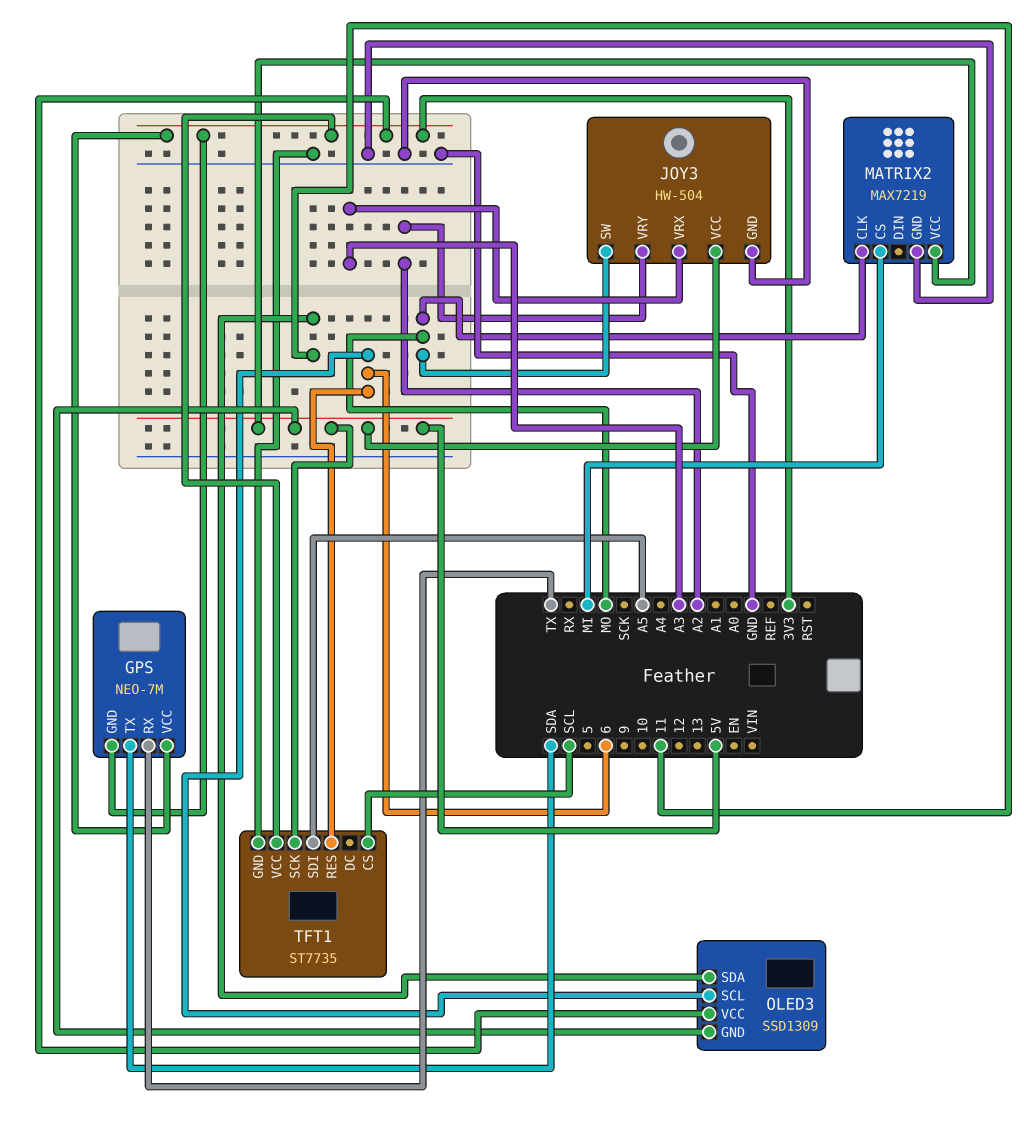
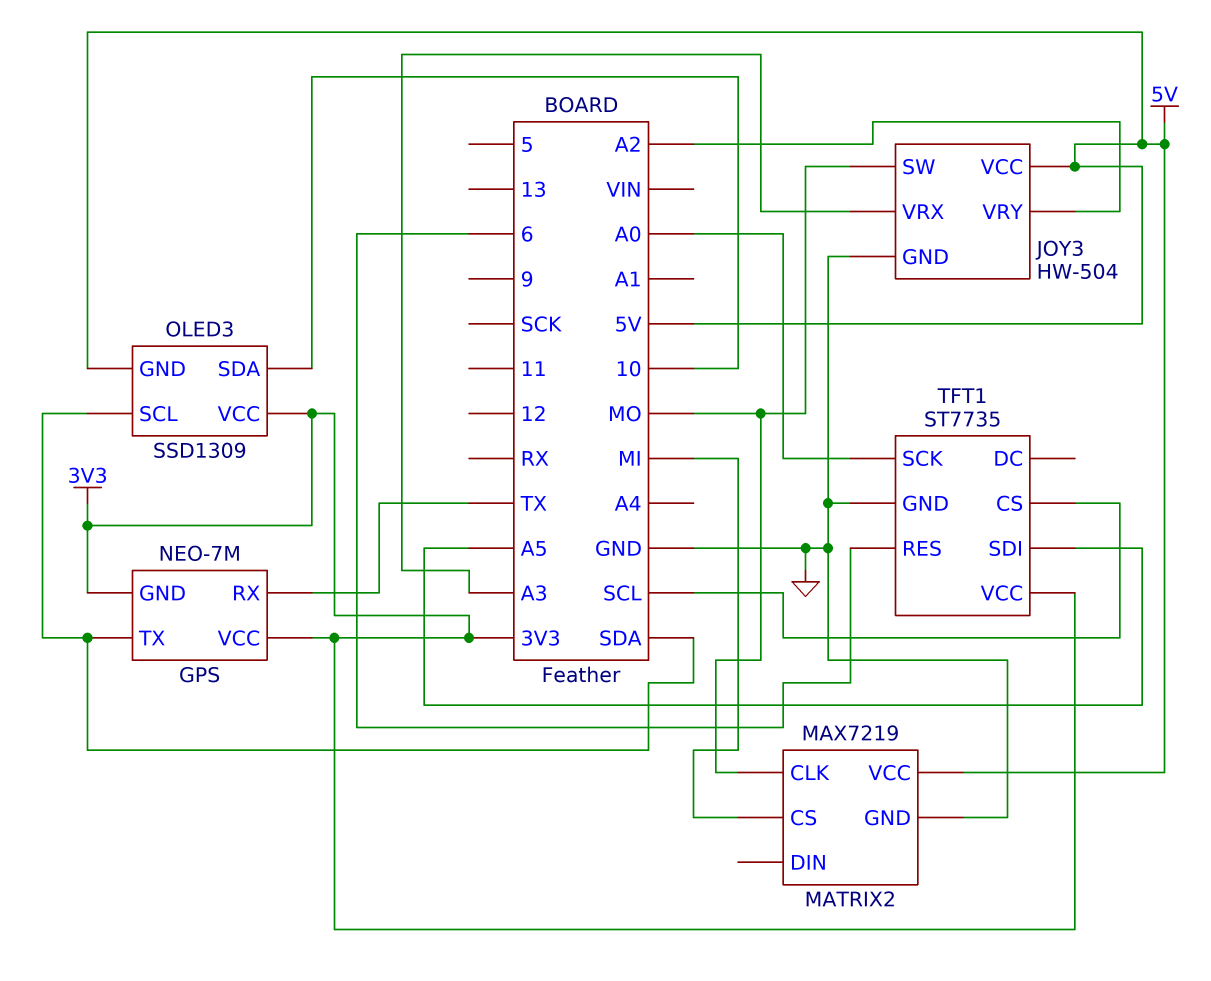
OLED3 pin SCL: 6 -> SDA
OLED3 pin SDA: 11 -> 10
TFT1 pin SCK: 5V -> A0

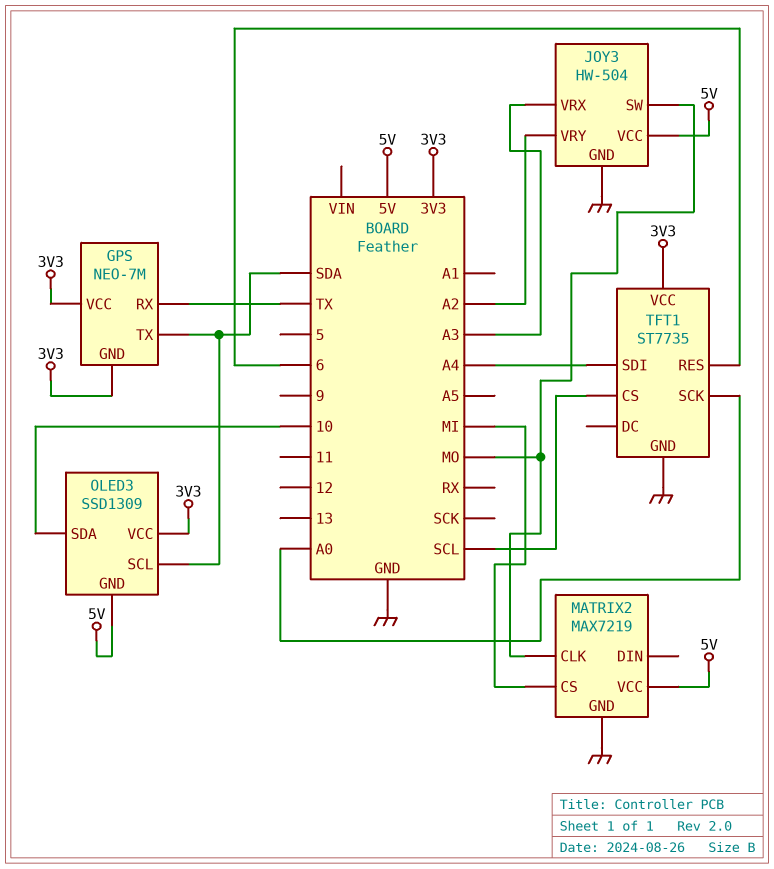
TFT1 pin SDI: A5 -> A4

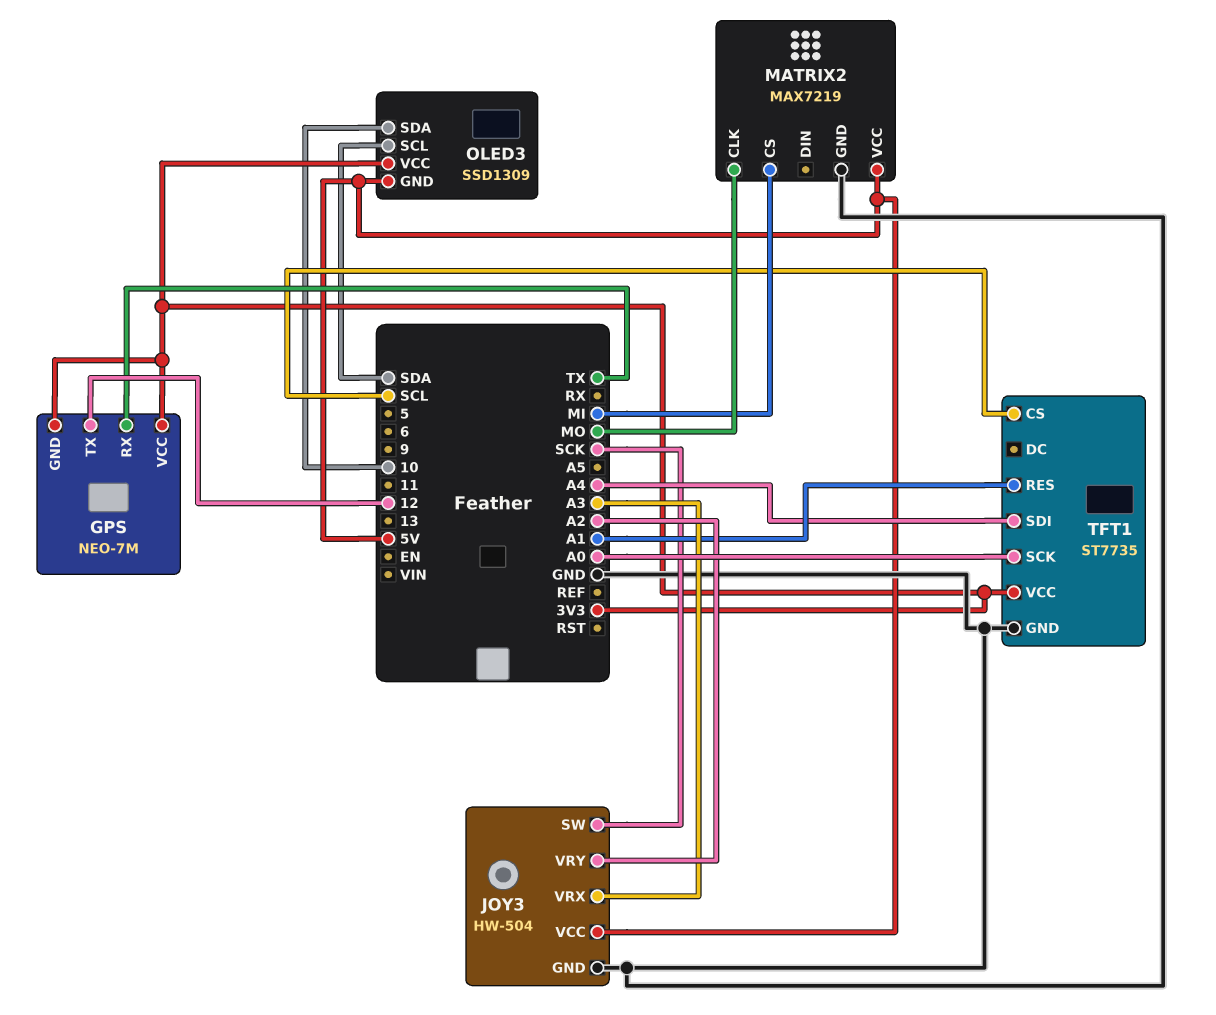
GPS pin TX: SDA -> 12
JOY3 pin SW: MO -> SCK
TFT1 pin RES: 6 -> A1

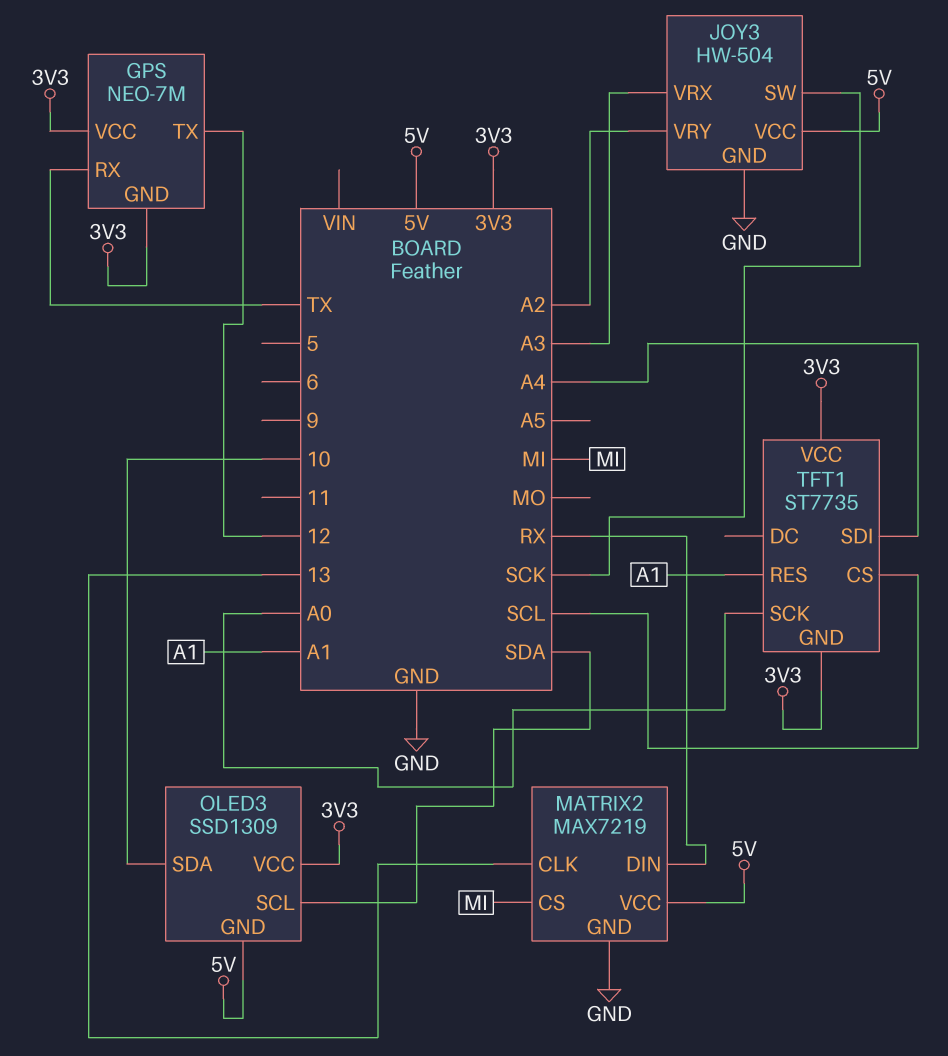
MATRIX2 pin CLK: MO -> 13
MATRIX2 pin DIN: none -> RX
TFT1 pin GND: GND -> 3V3

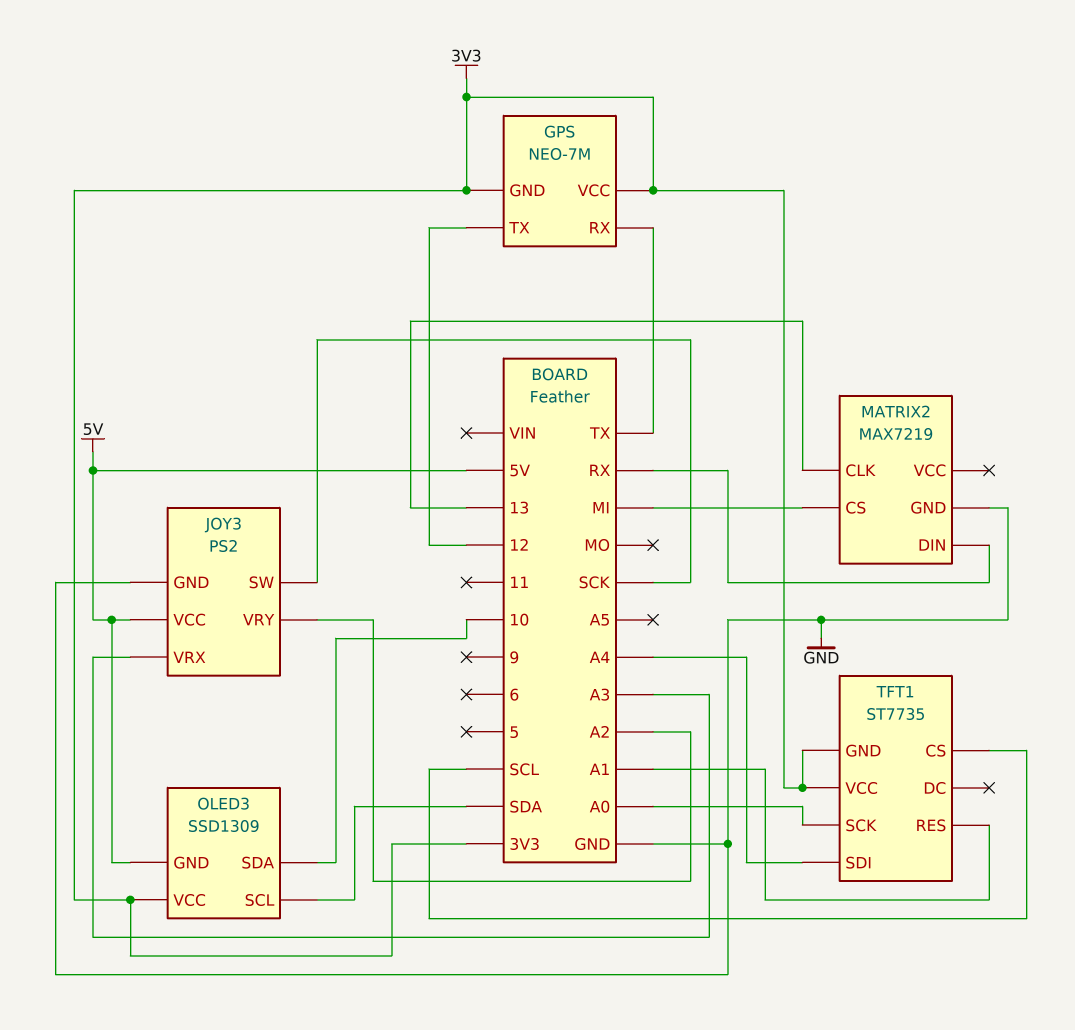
JOY3: HW-504 -> PS2
MATRIX2 pin VCC: 5V -> none

